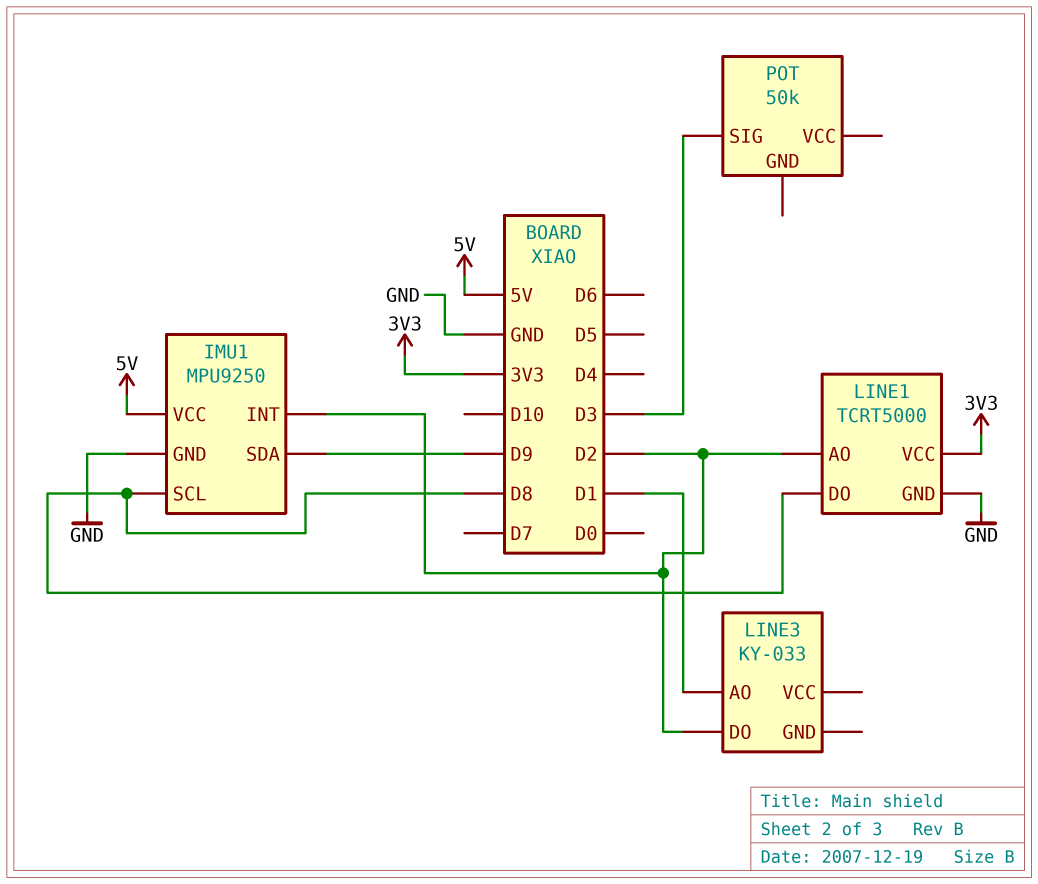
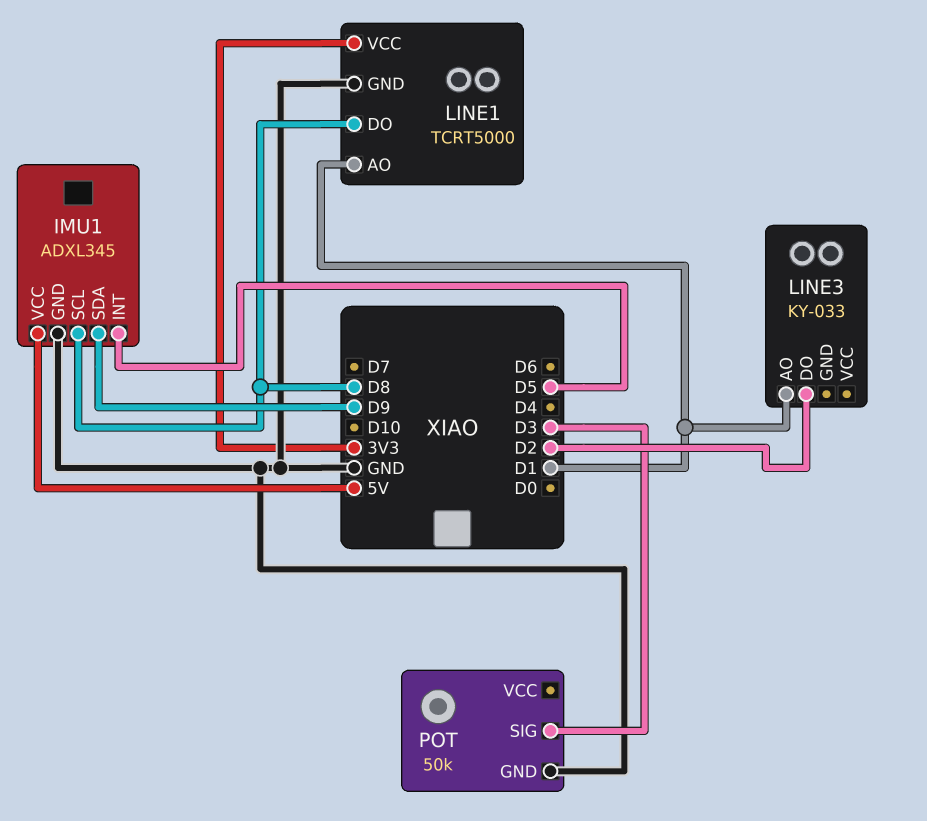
IMU1: MPU9250 -> ADXL345
IMU1 pin INT: D2 -> D5
LINE1 pin AO: D2 -> D1
POT pin GND: none -> GND

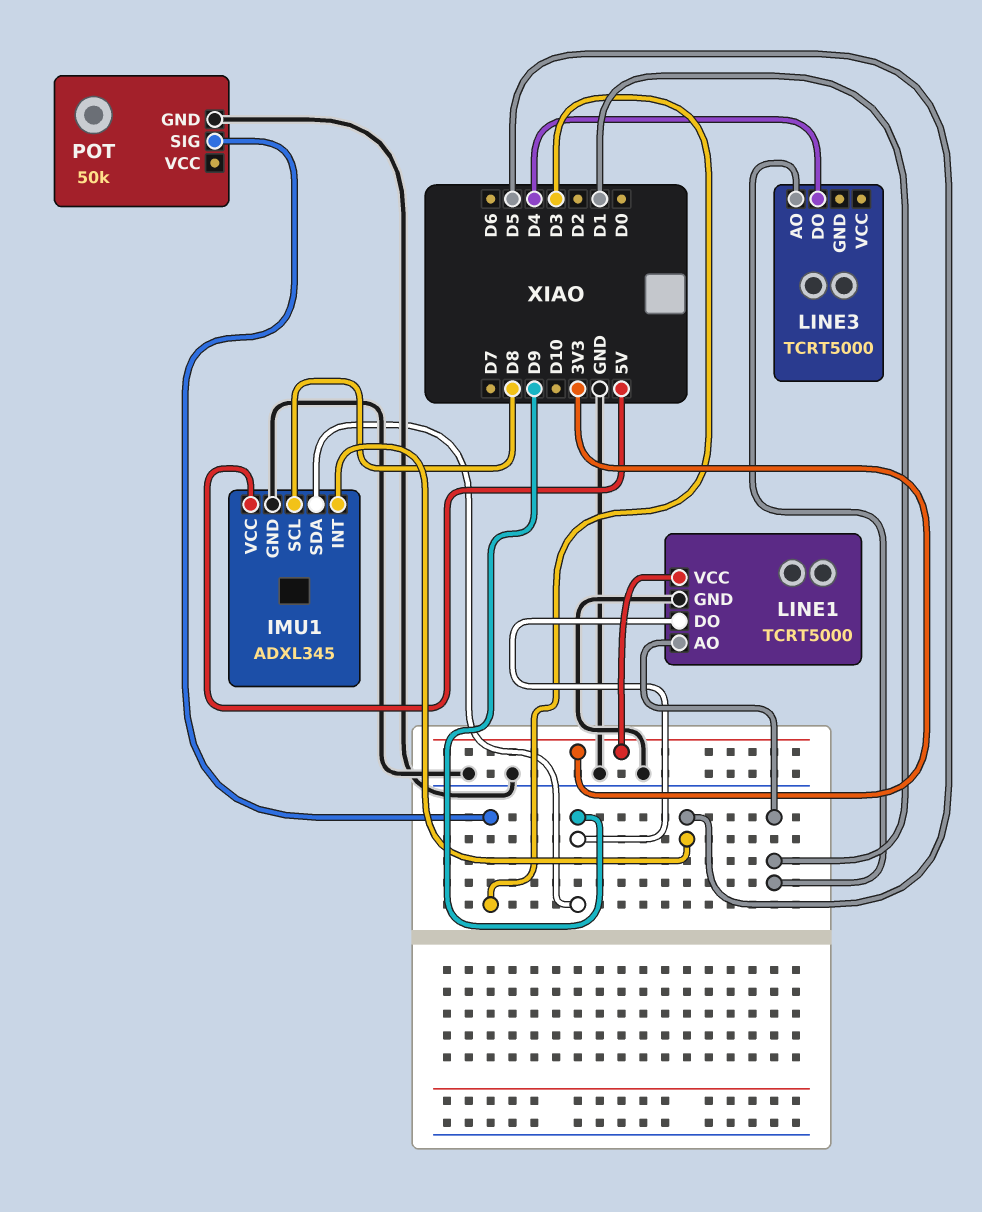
LINE1 pin DO: D8 -> D9
LINE3: KY-033 -> TCRT5000
LINE3 pin DO: D2 -> D4

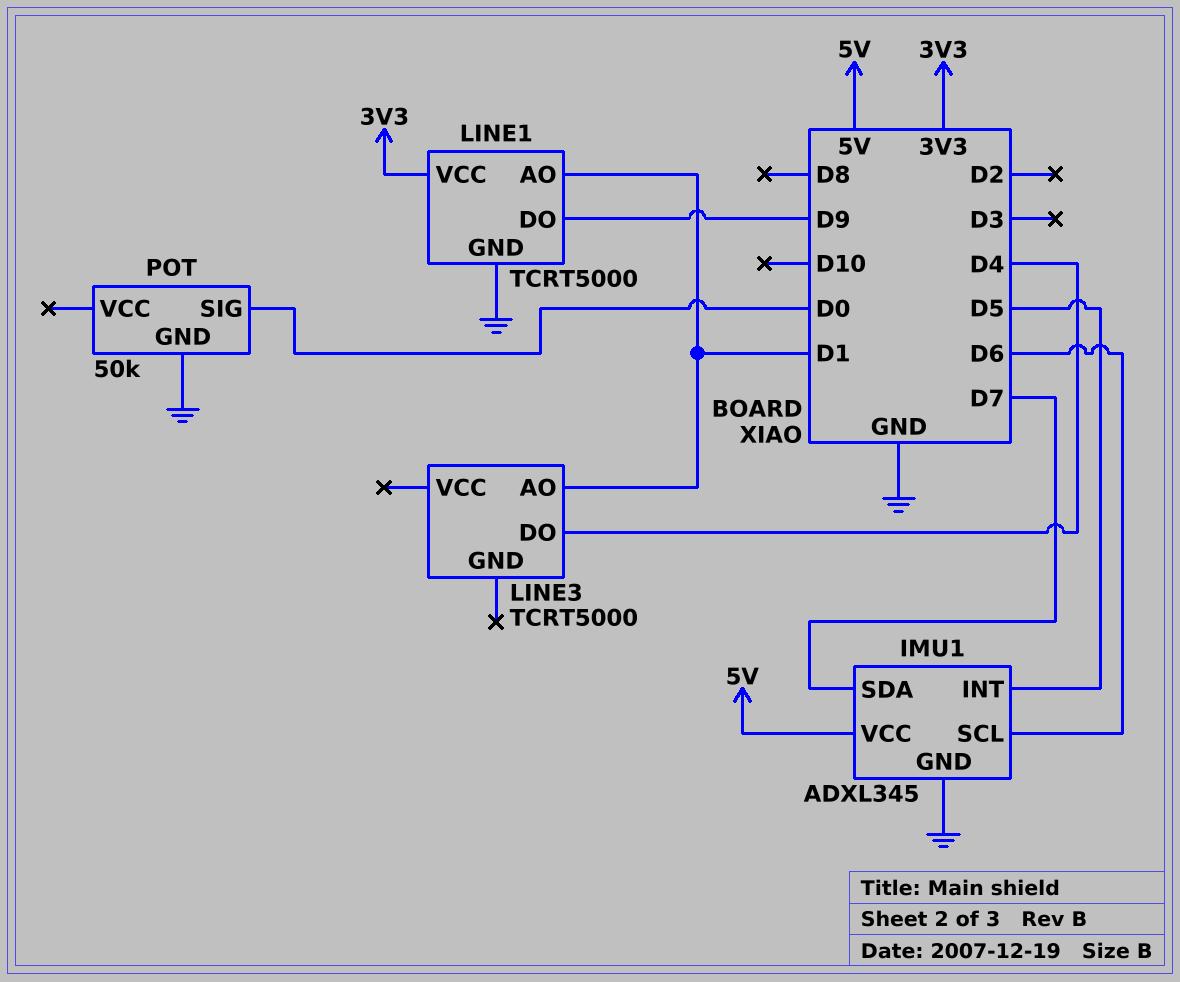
IMU1 pin SCL: D8 -> D6
IMU1 pin SDA: D9 -> D7
POT pin SIG: D3 -> D0

